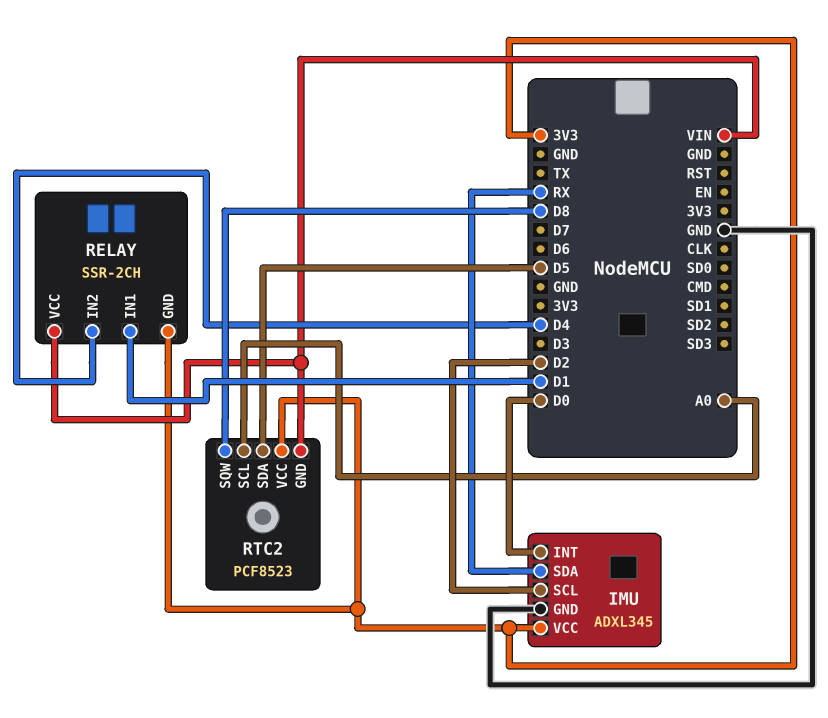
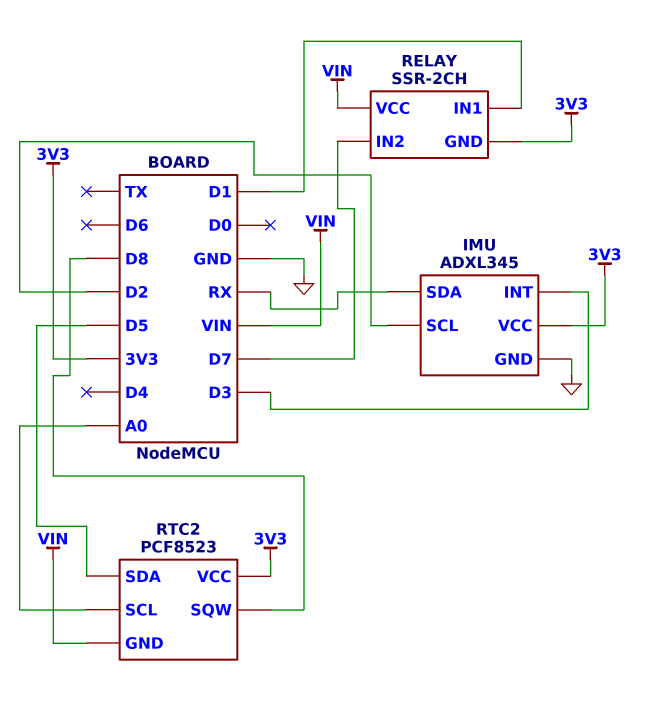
IMU pin INT: D0 -> D3
RELAY pin IN2: D4 -> D7

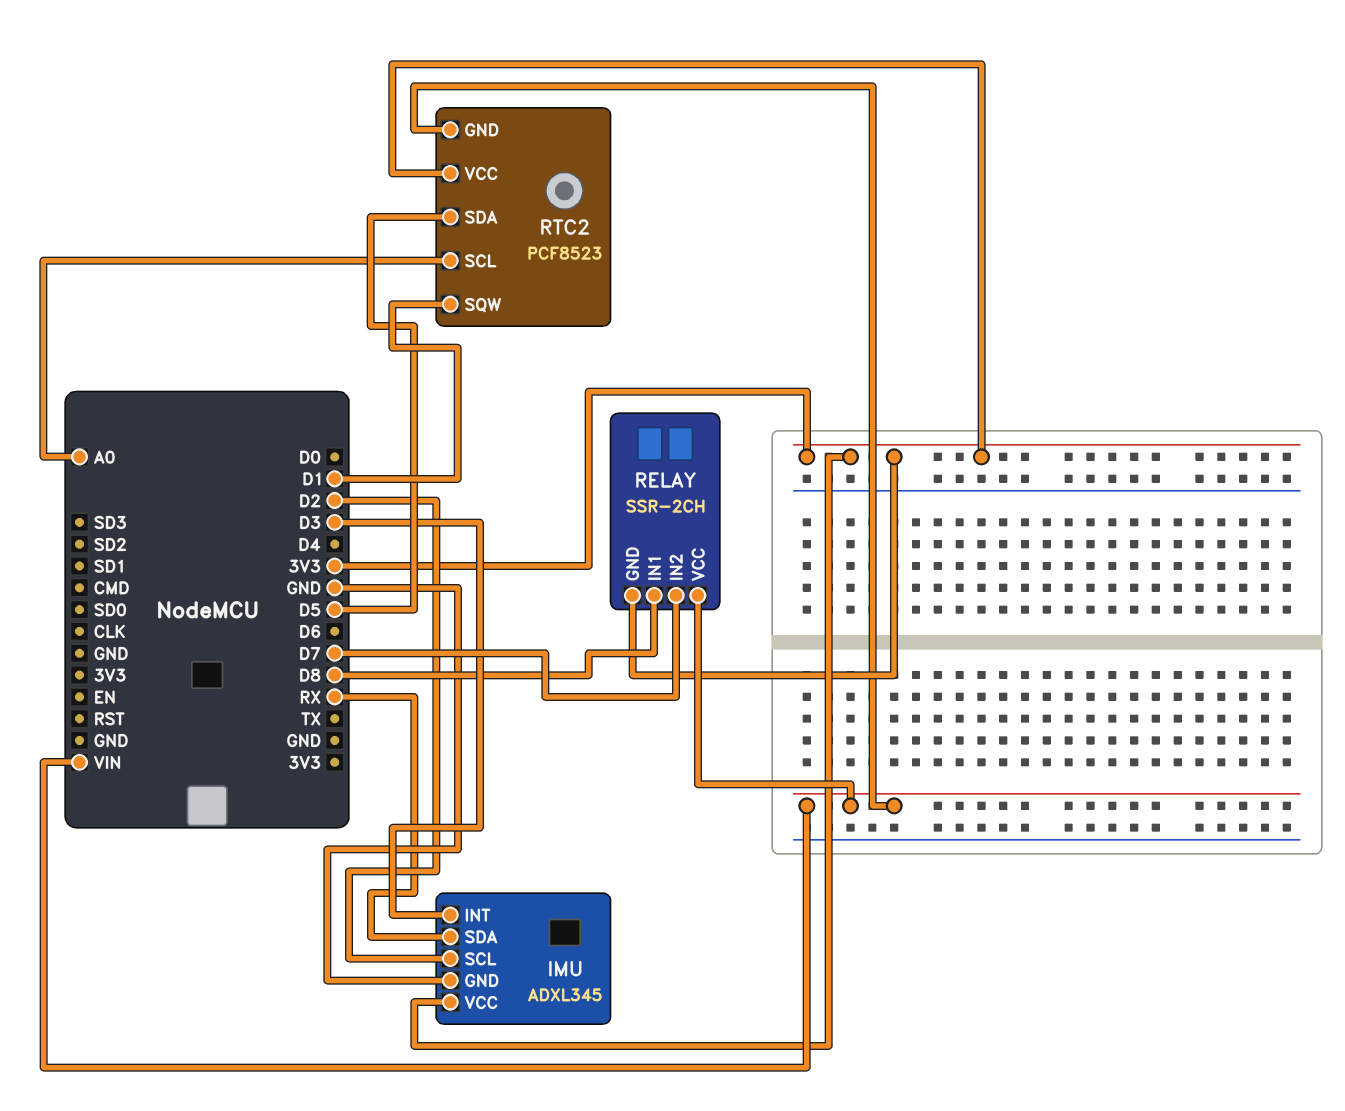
RELAY pin IN1: D1 -> D8
RTC2 pin SQW: D8 -> D1

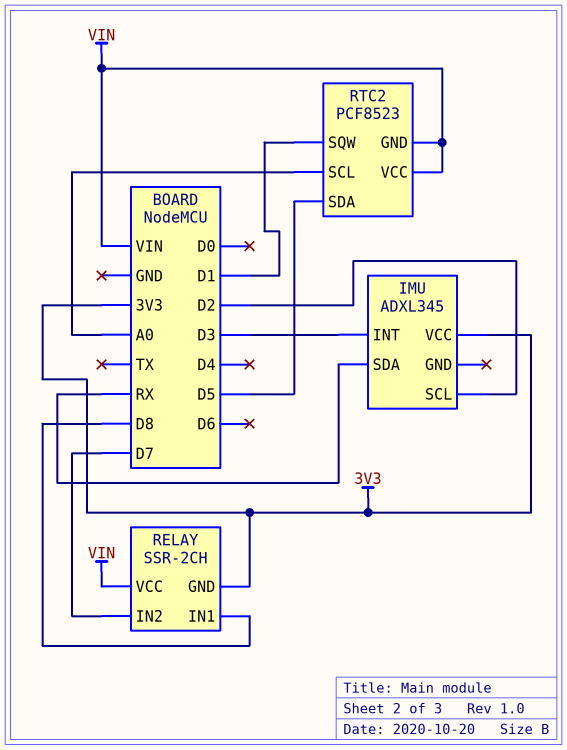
IMU pin GND: GND -> none
RTC2 pin VCC: 3V3 -> VIN

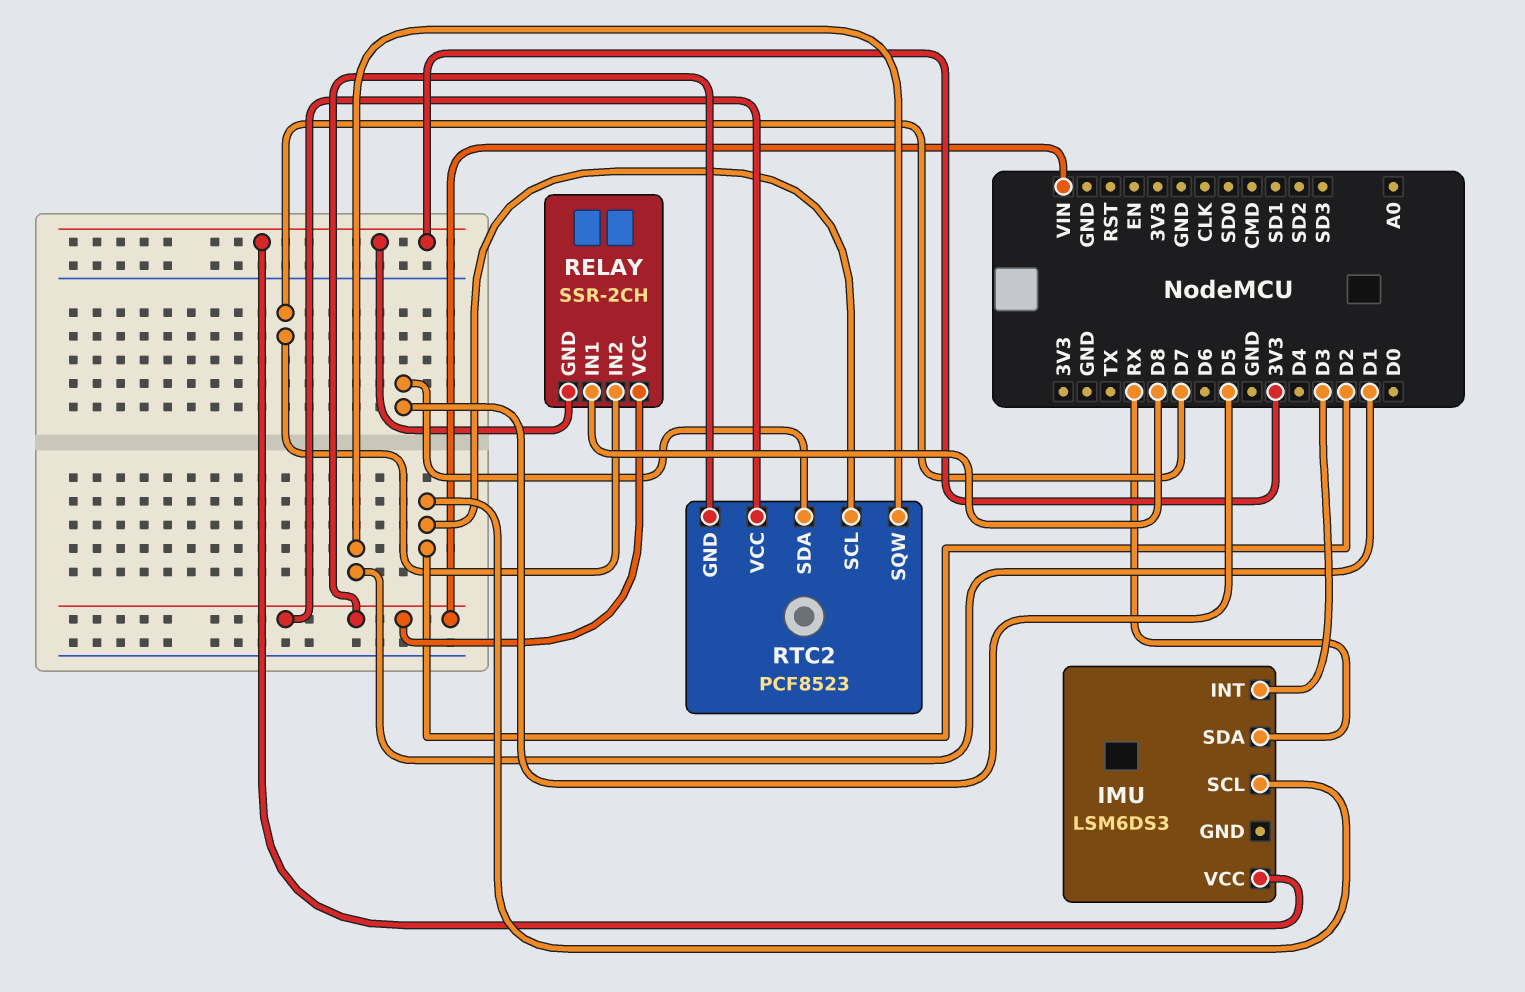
IMU: ADXL345 -> LSM6DS3
RTC2 pin SCL: A0 -> D2

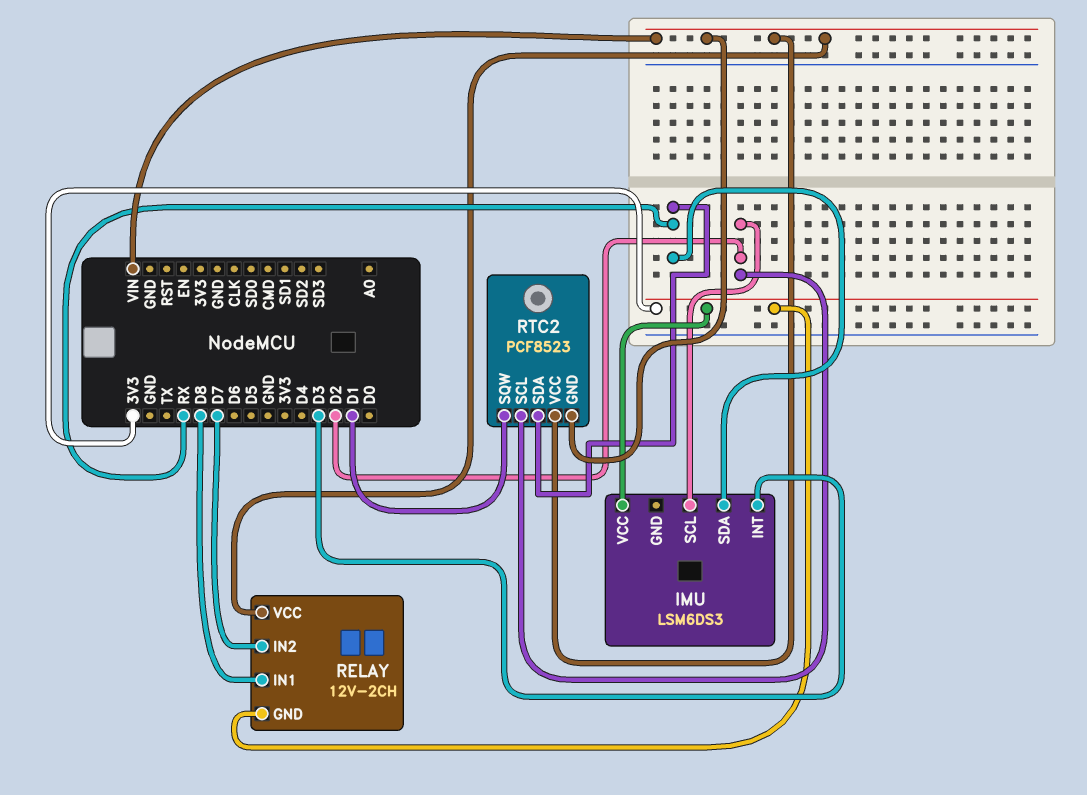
RELAY: SSR-2CH -> 12V-2CH
RTC2 pin SDA: D5 -> RX

